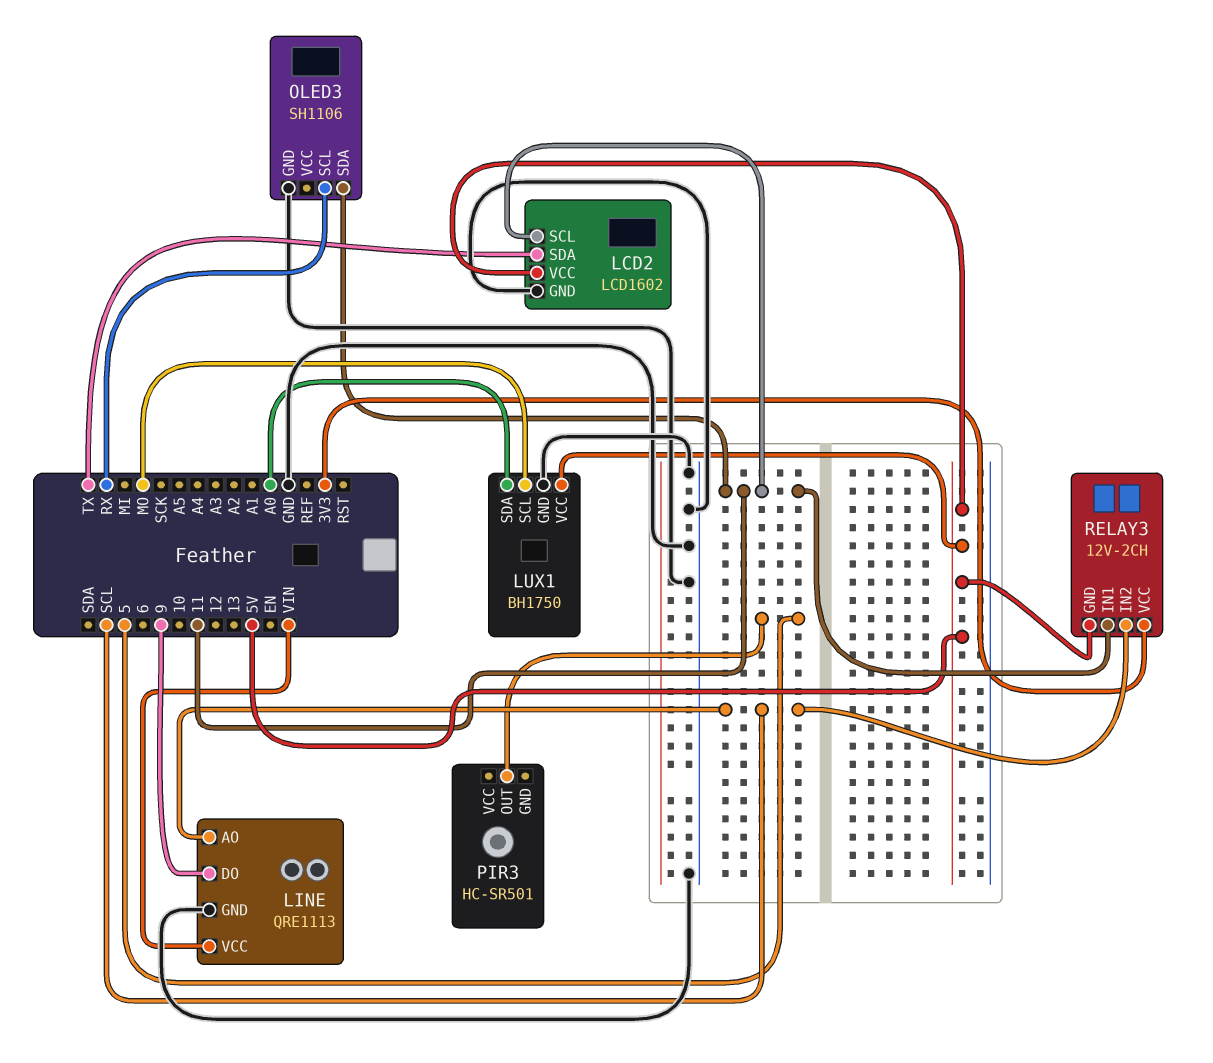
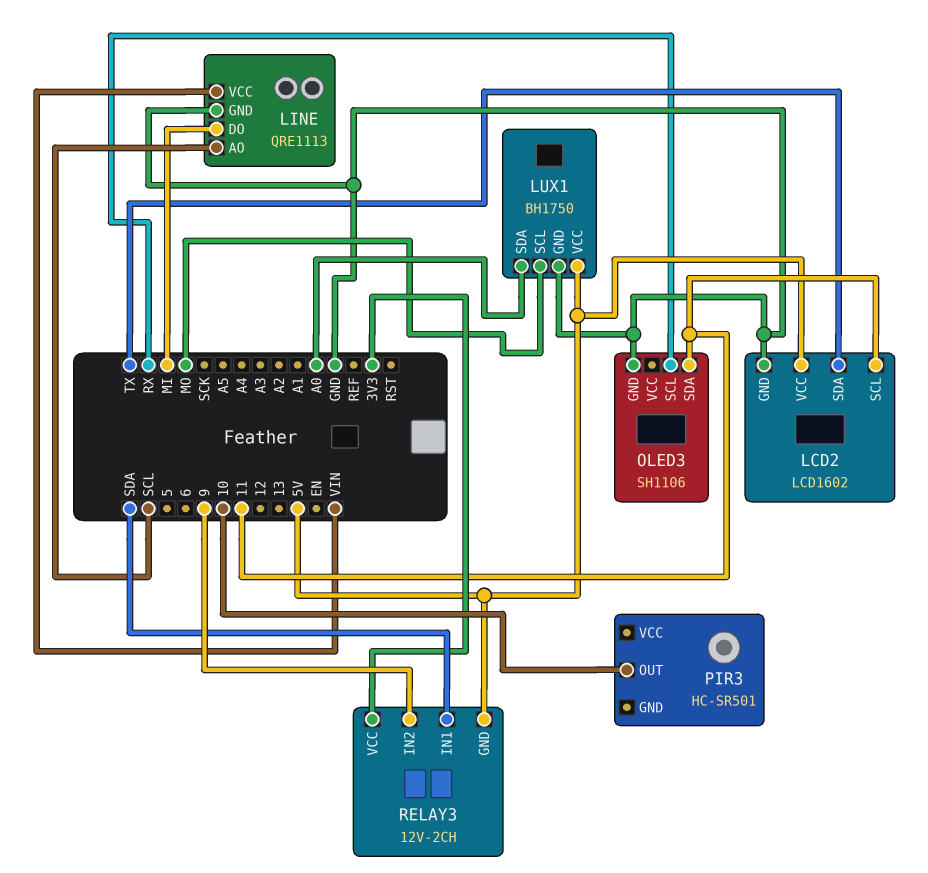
LINE pin DO: 9 -> MI
PIR3 pin OUT: 5 -> 10
RELAY3 pin IN1: 11 -> SDA
RELAY3 pin IN2: SCL -> 9

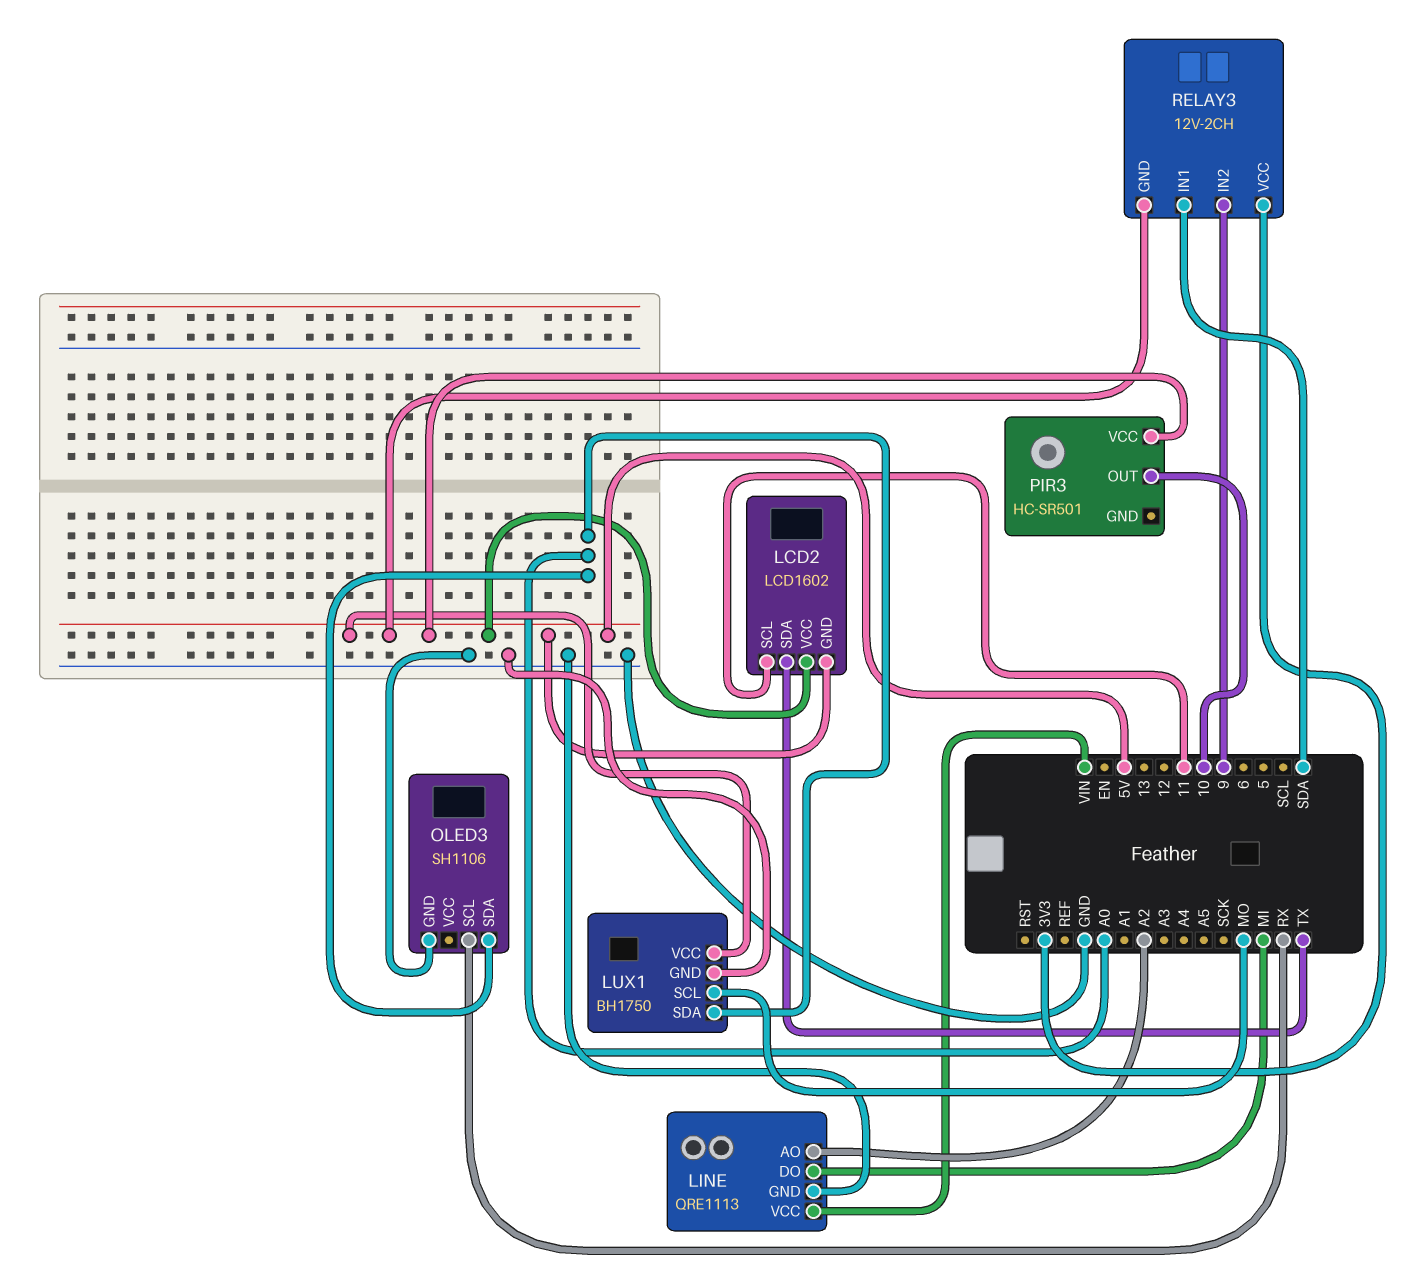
LCD2 pin GND: GND -> 5V
LINE pin AO: SCL -> A2
OLED3 pin SDA: 11 -> A0
PIR3 pin VCC: none -> 5V

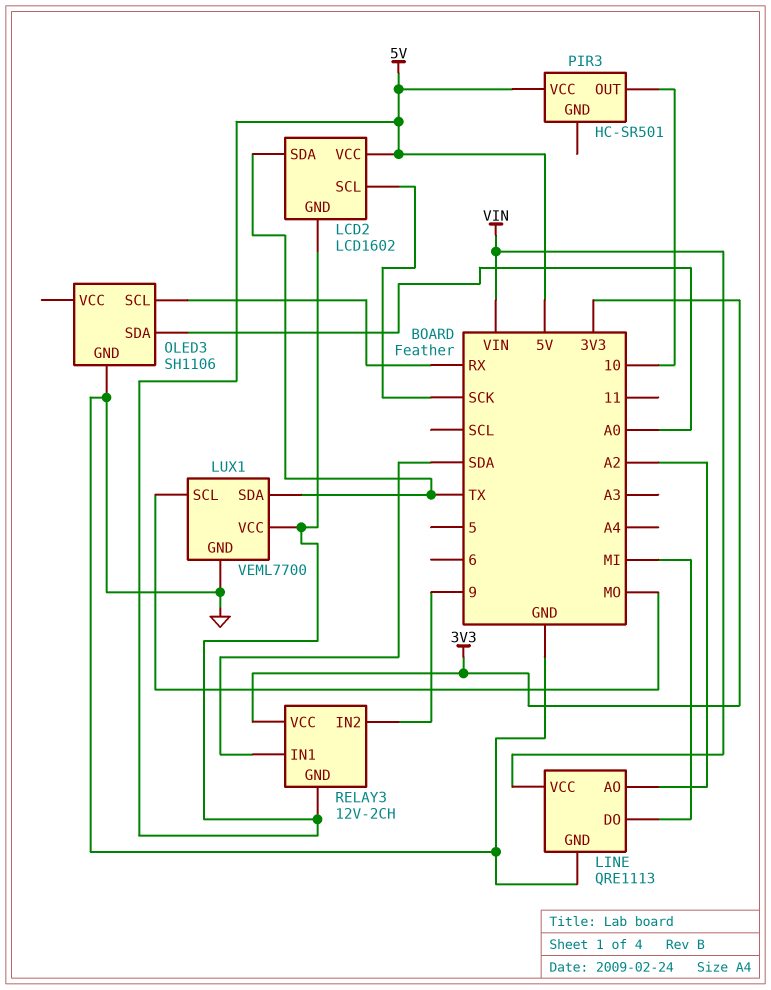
LCD2 pin SCL: 11 -> SCK
LUX1: BH1750 -> VEML7700
LUX1 pin SDA: A0 -> TX

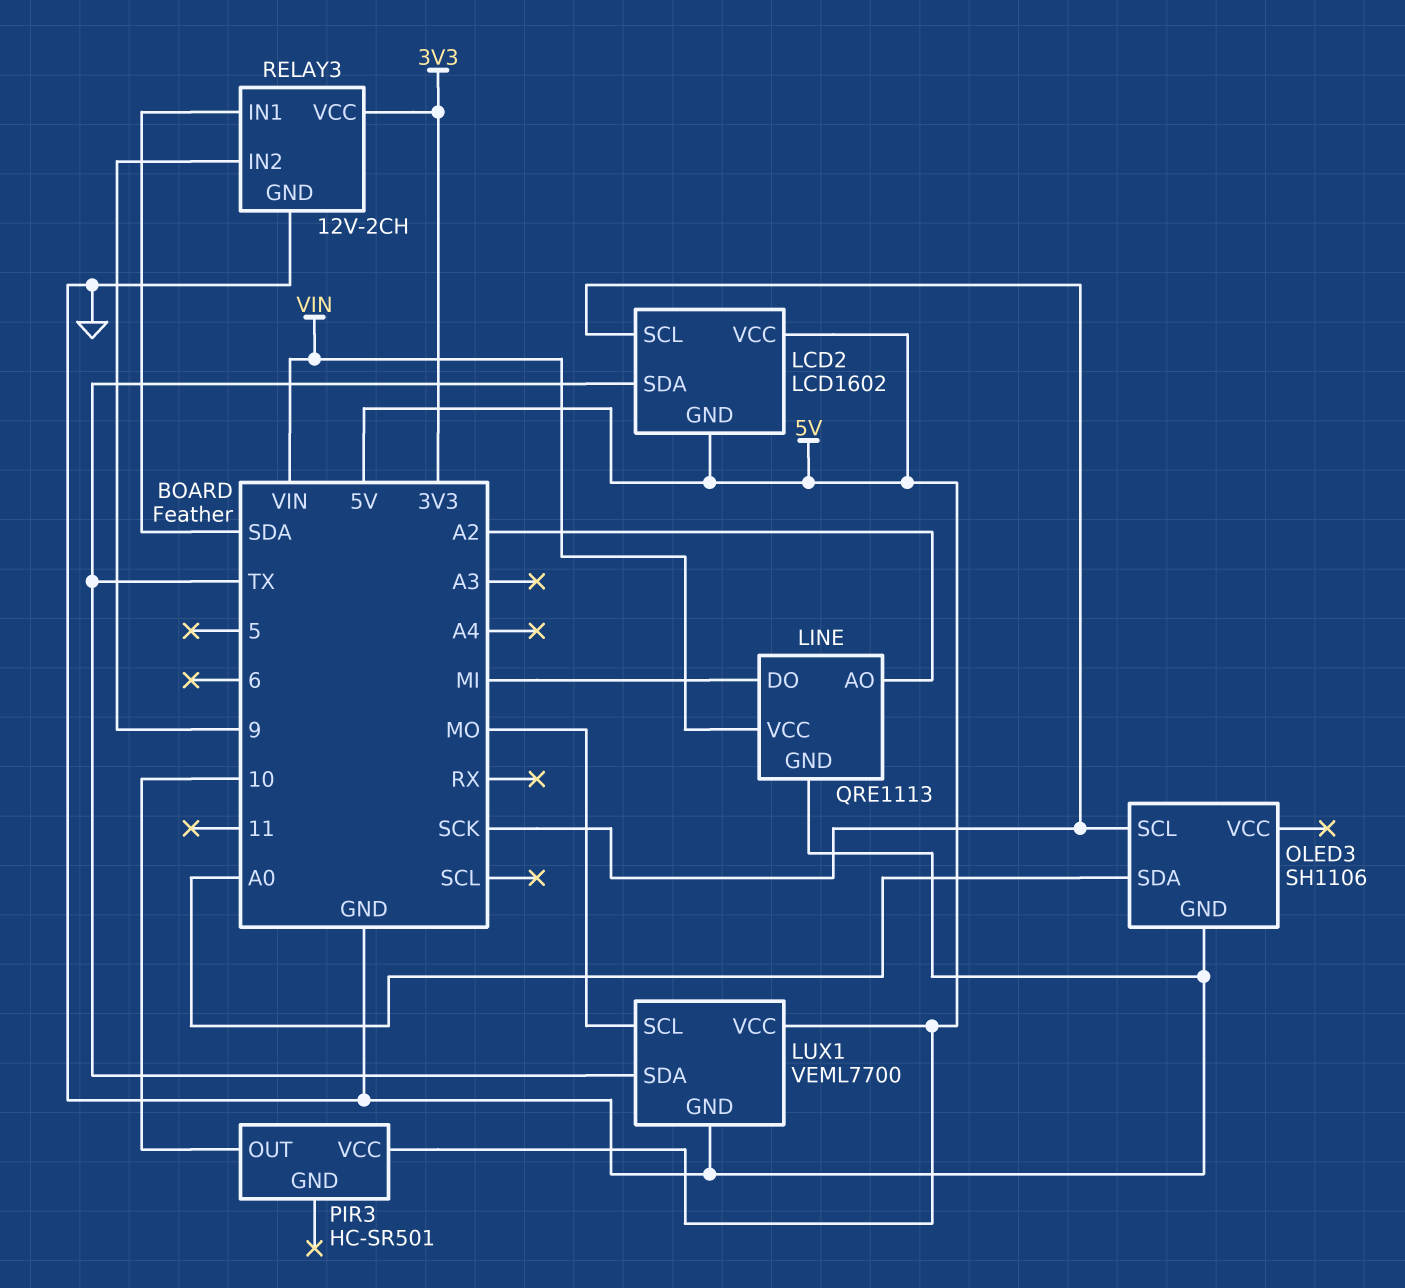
OLED3 pin SCL: RX -> SCK
RELAY3 pin GND: 5V -> GND

